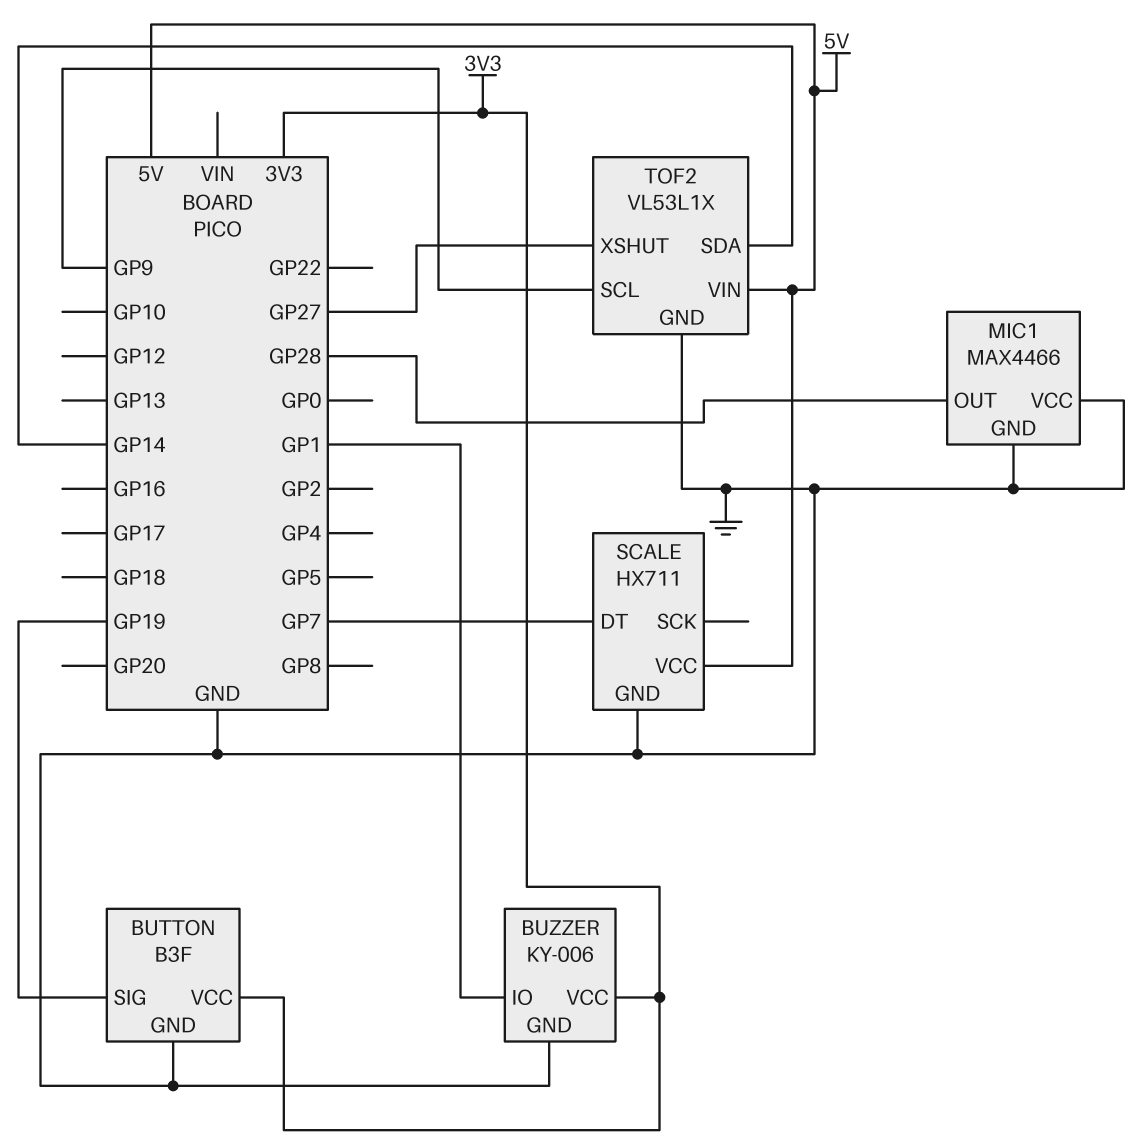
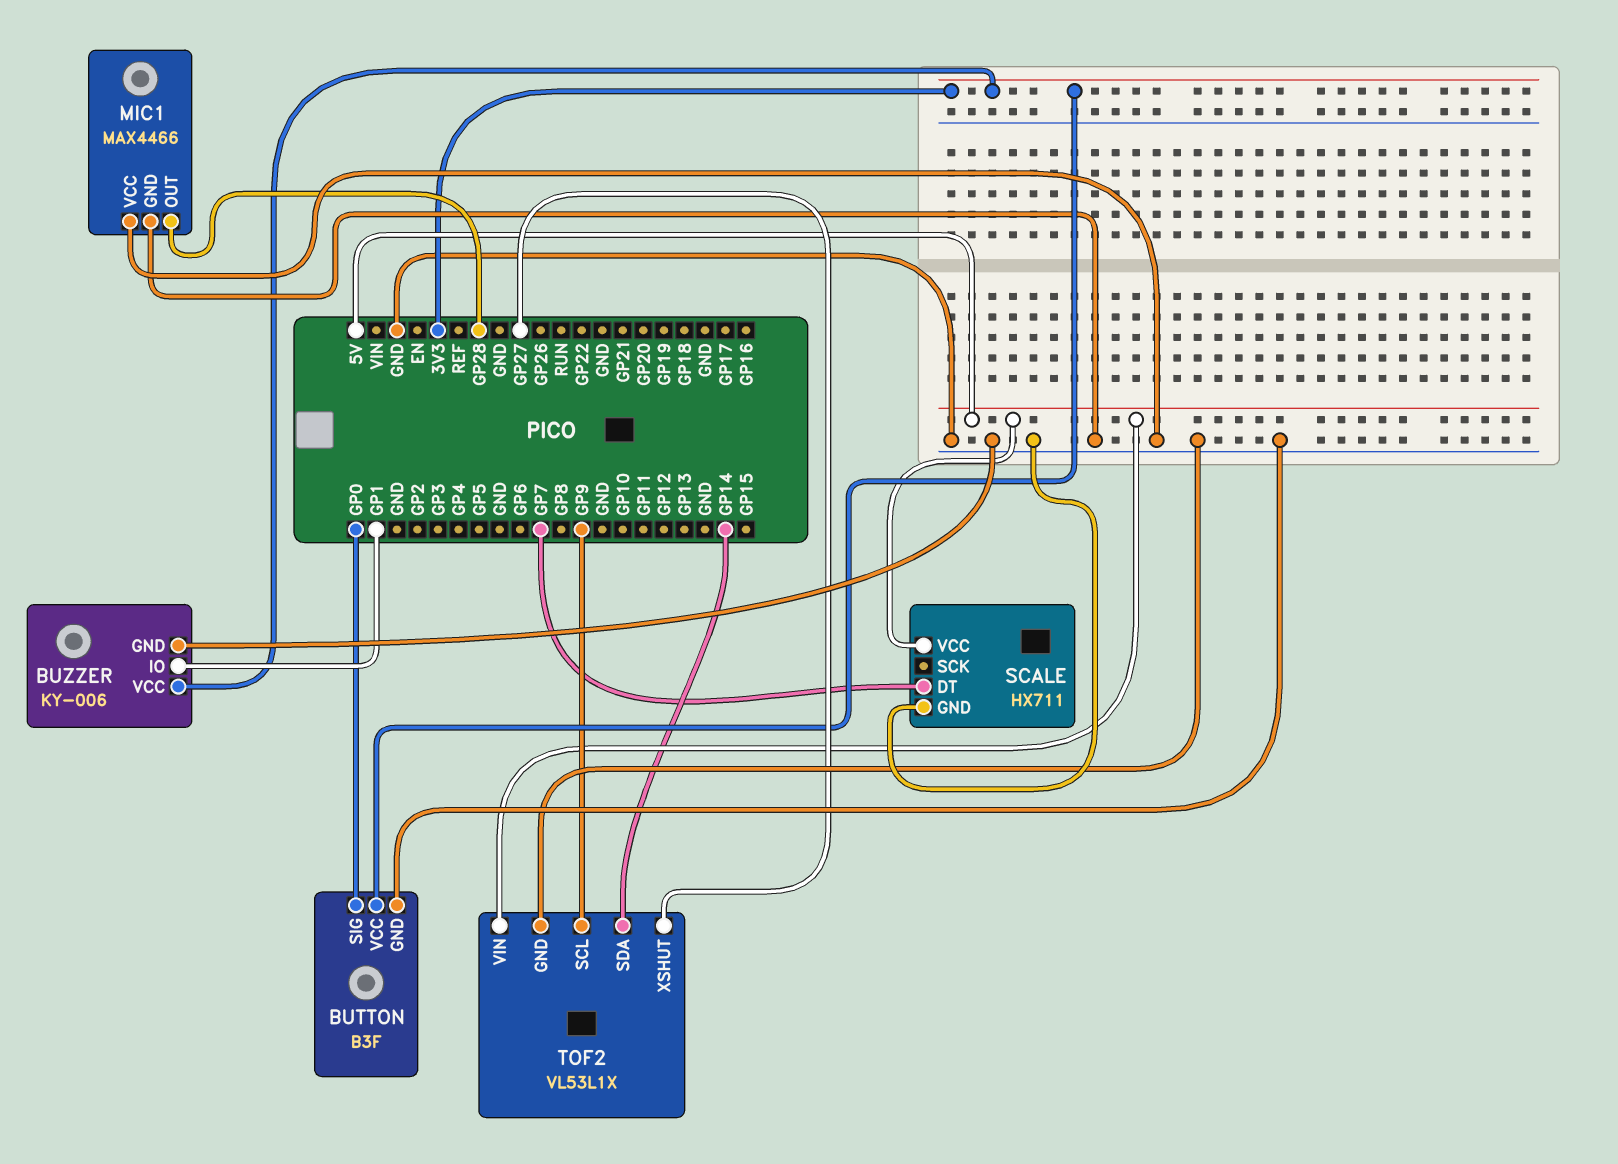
BUTTON pin SIG: GP19 -> GP0

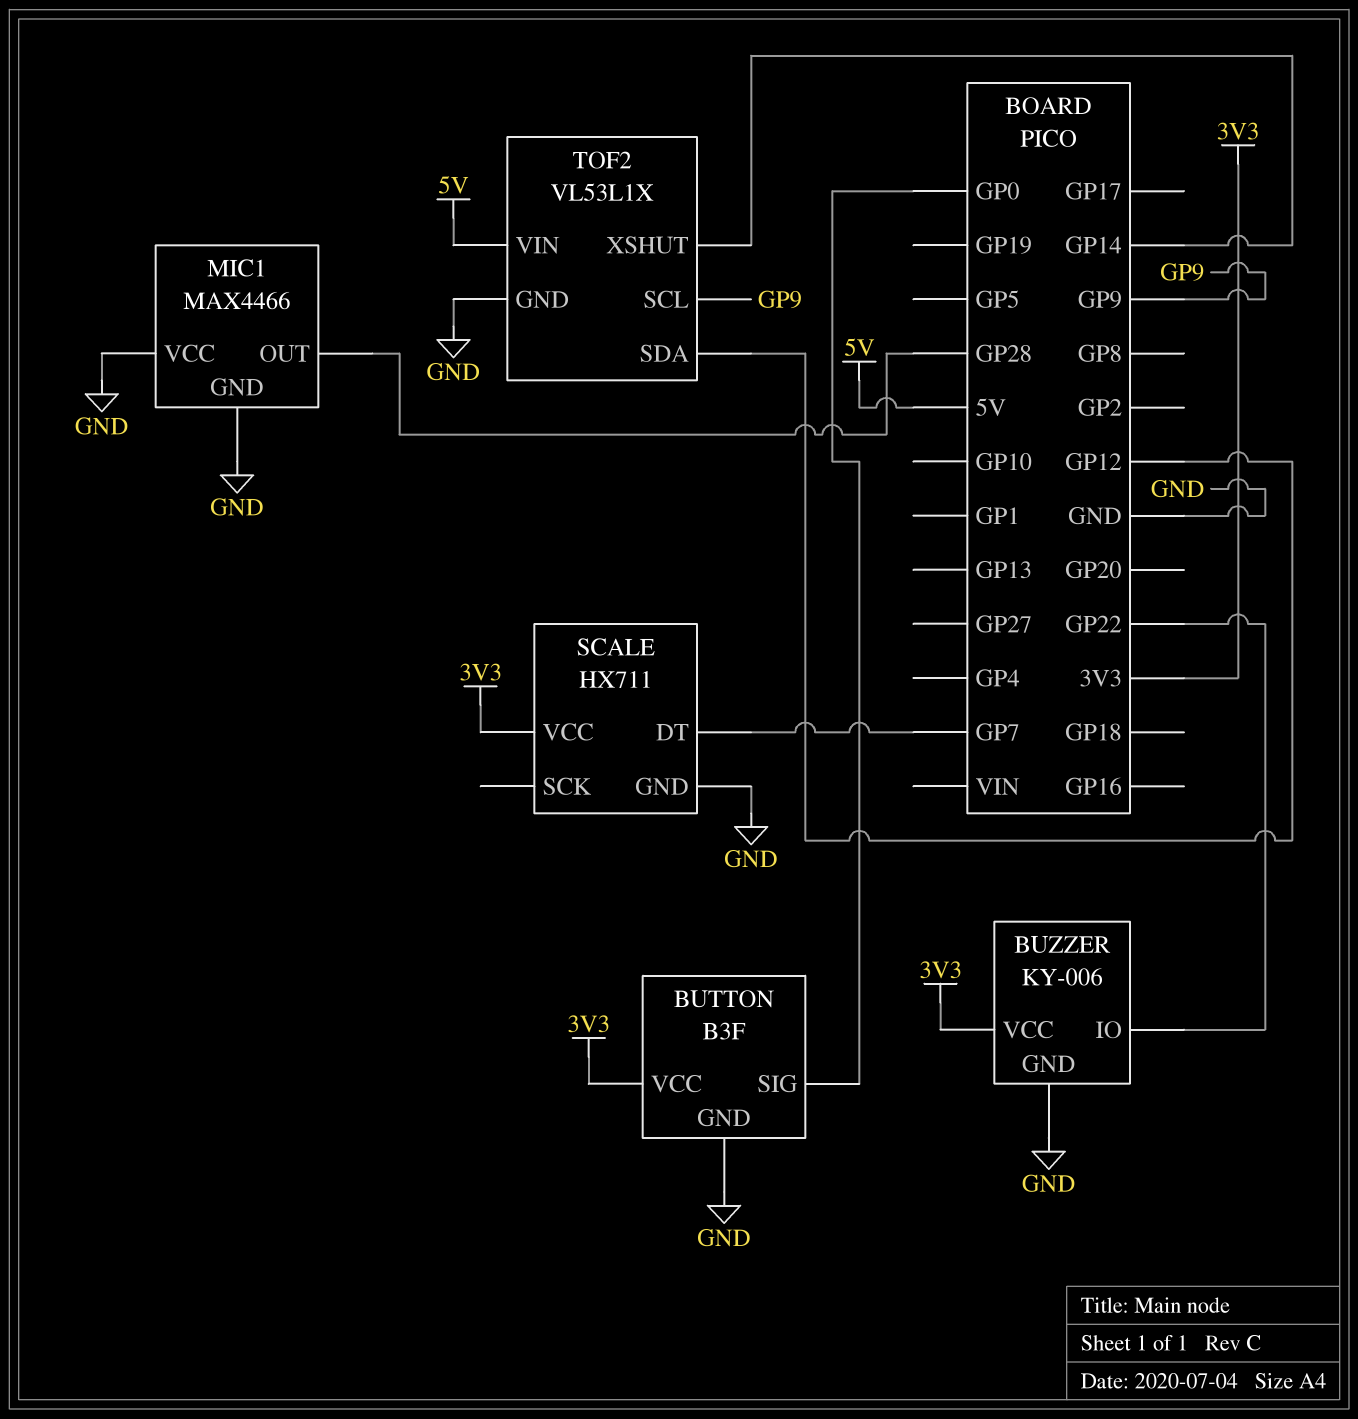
BUZZER pin IO: GP1 -> GP22
SCALE pin VCC: 5V -> 3V3
TOF2 pin SDA: GP14 -> GP12
TOF2 pin XSHUT: GP27 -> GP14

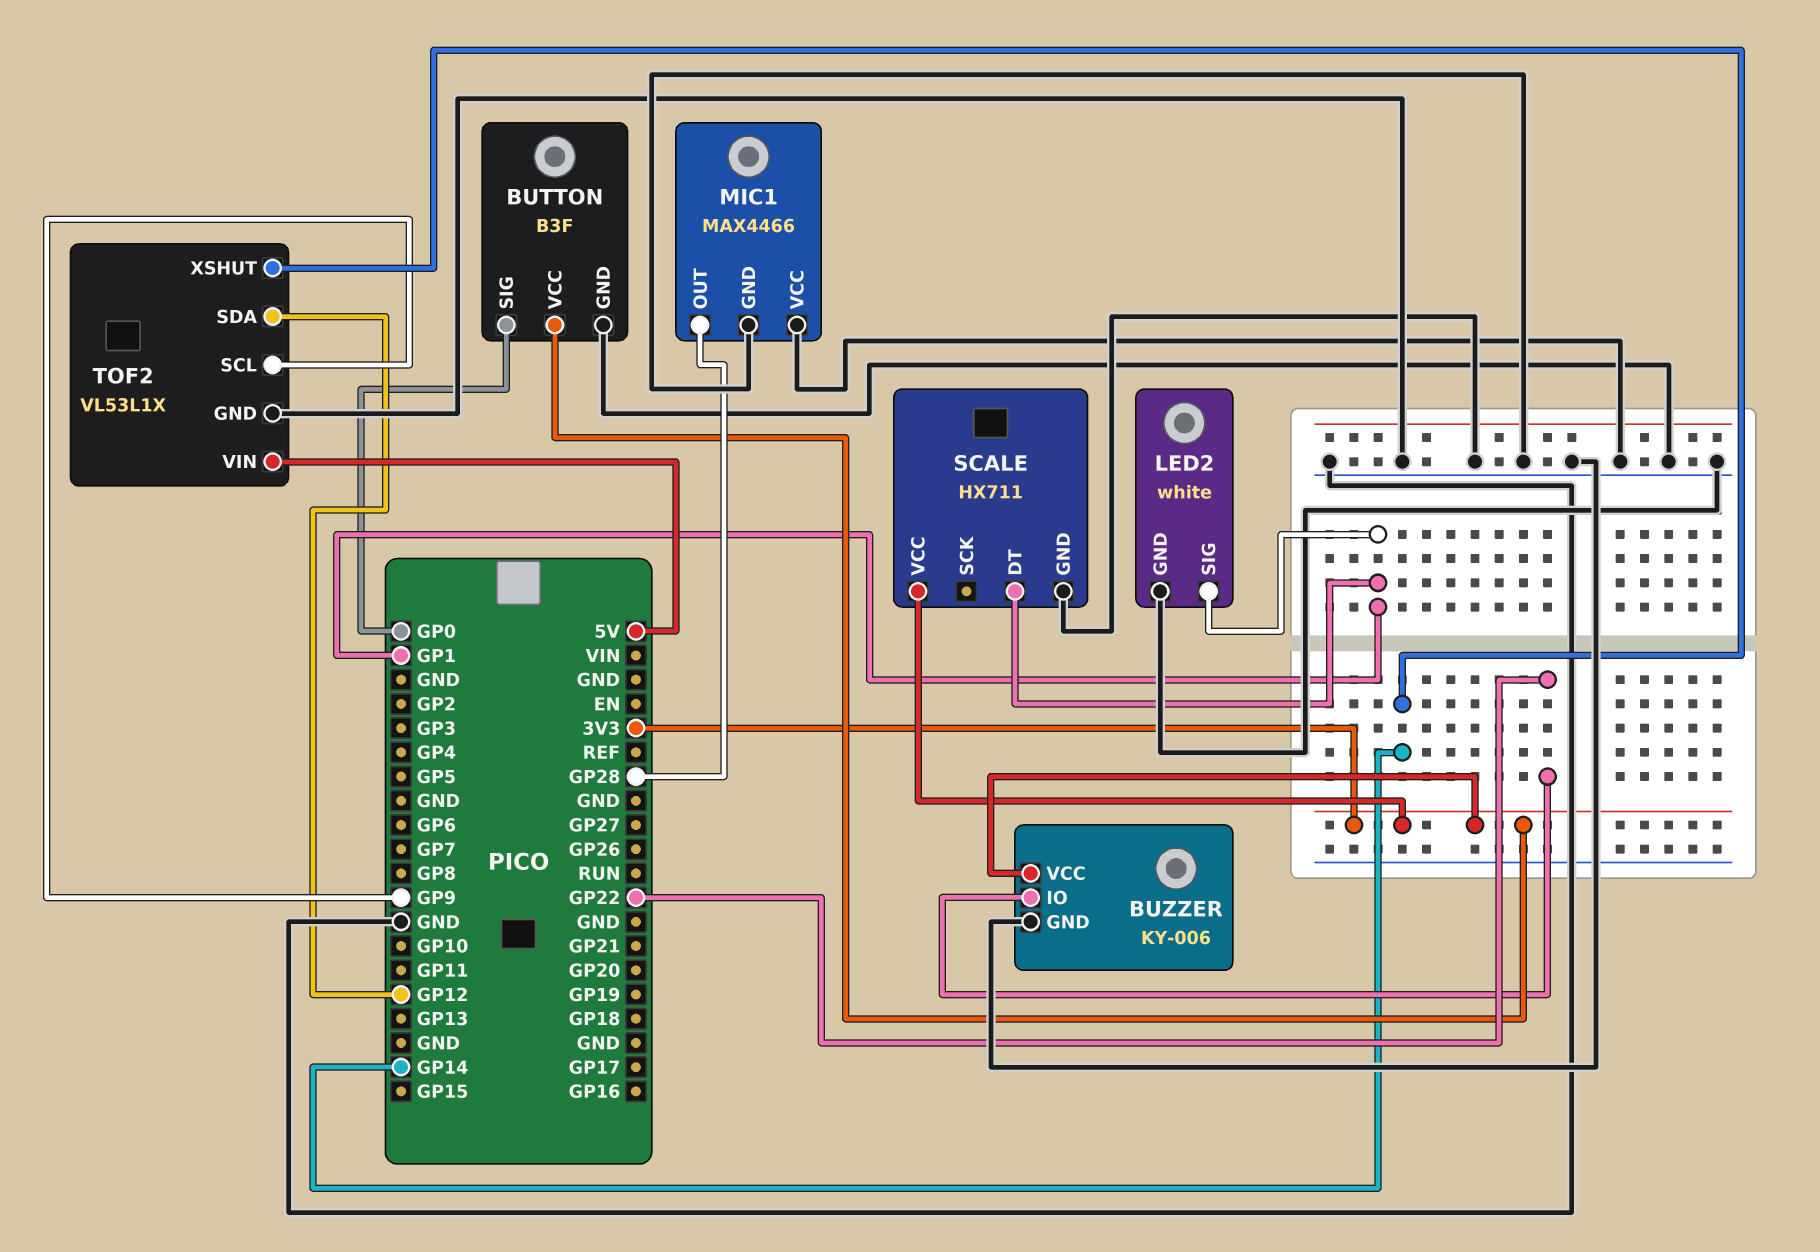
LED2: none -> white
LED2 pin GND: none -> GND
LED2 pin SIG: none -> GP1
SCALE pin DT: GP7 -> GP1

